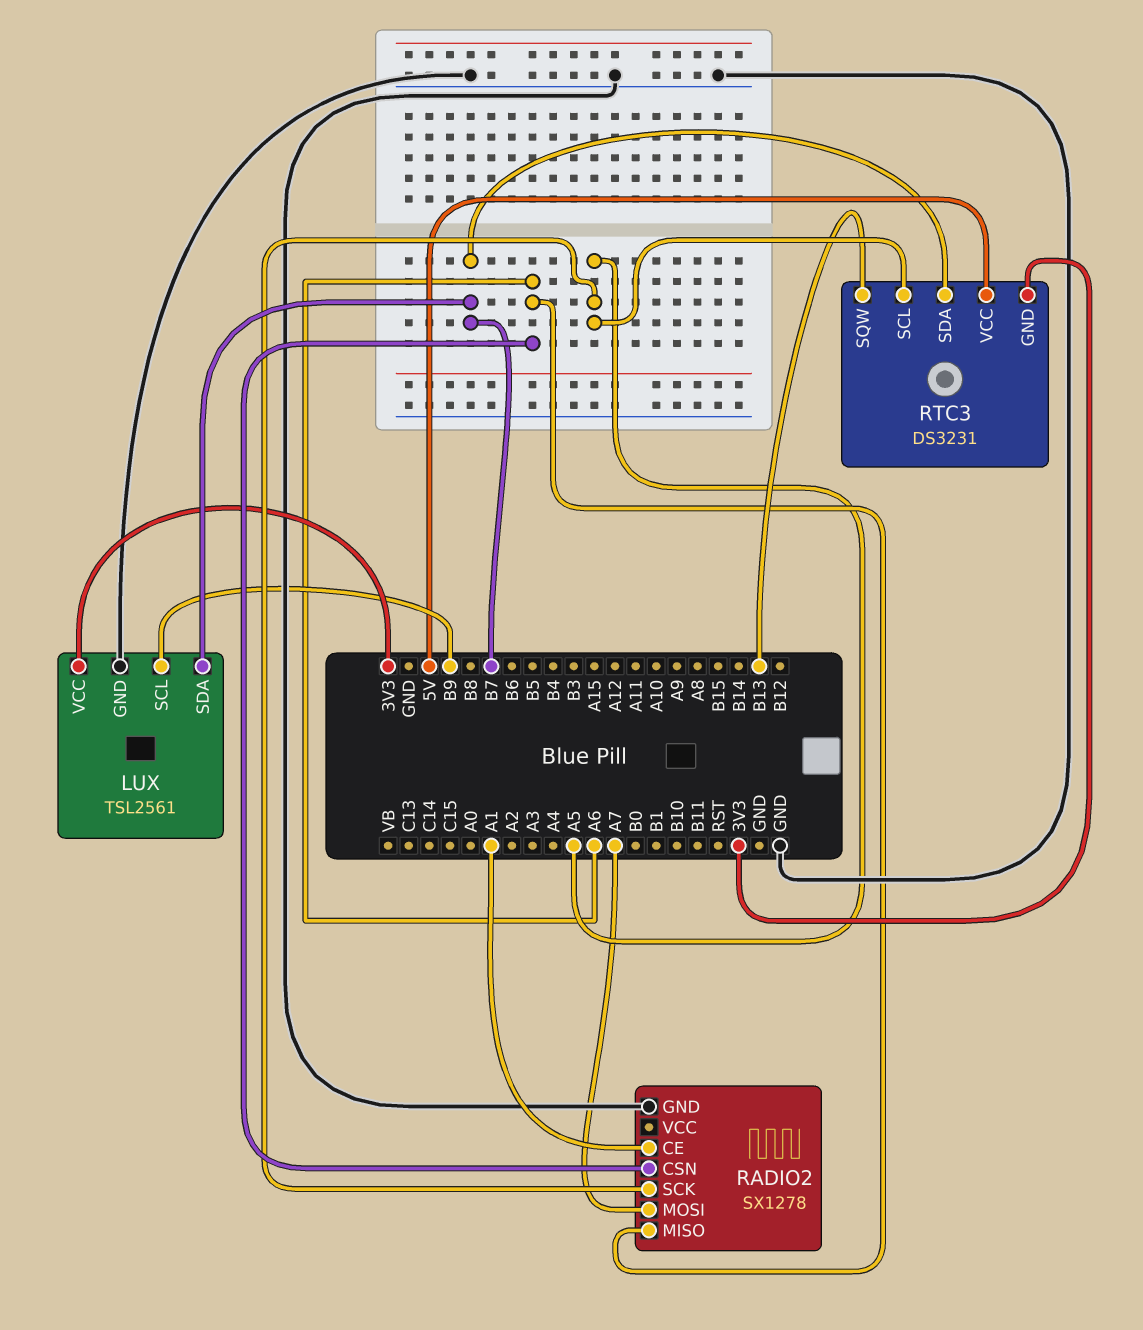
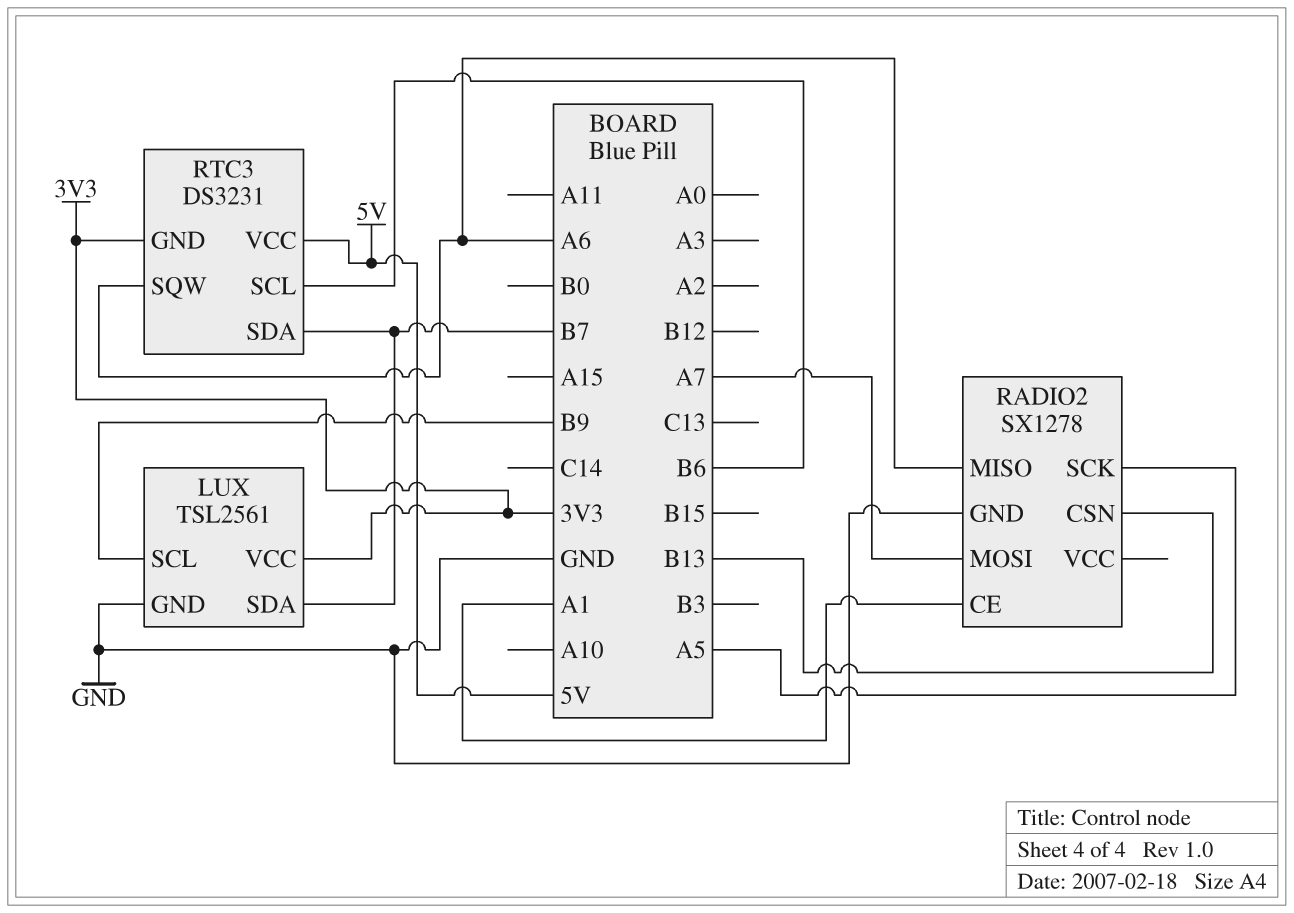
RADIO2 pin CSN: A6 -> B13
RTC3 pin SCL: A5 -> B6
RTC3 pin SQW: B13 -> A6

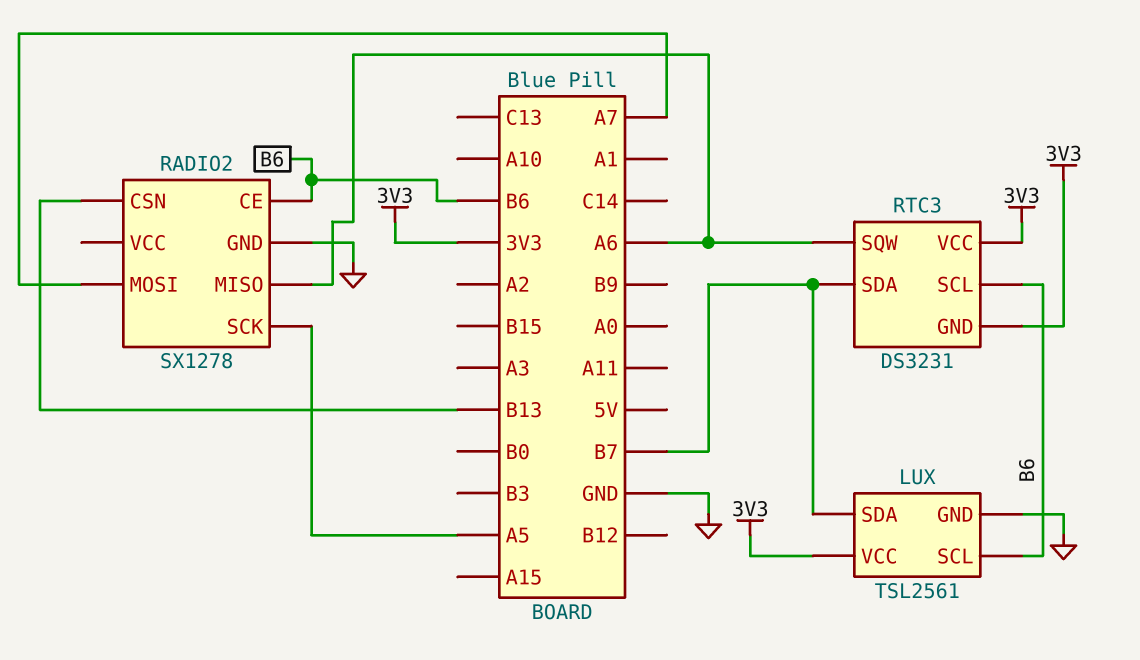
LUX pin SCL: B9 -> B6
RADIO2 pin CE: A1 -> B6
RTC3 pin VCC: 5V -> 3V3

